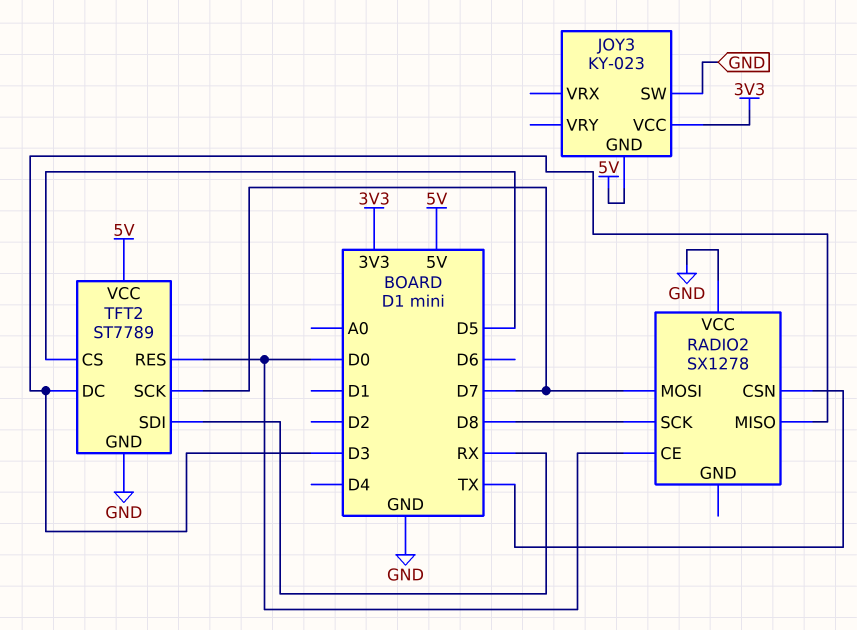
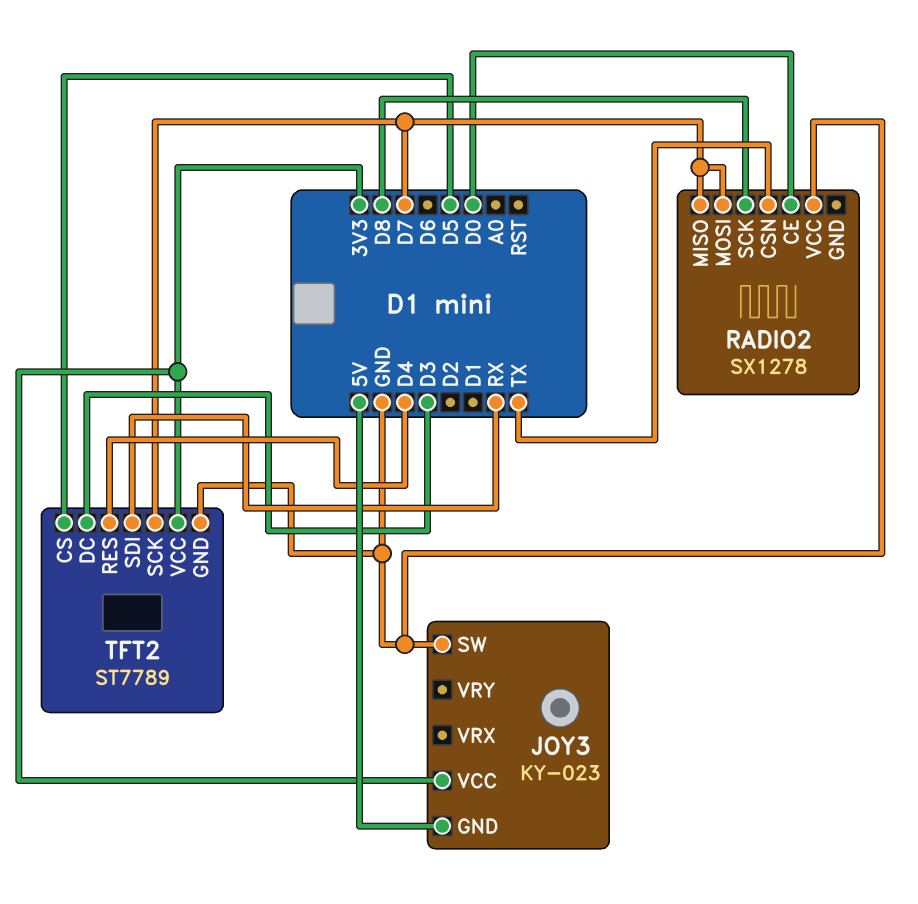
RADIO2 pin MISO: D3 -> D7
TFT2 pin RES: D0 -> D4
TFT2 pin VCC: 5V -> 3V3

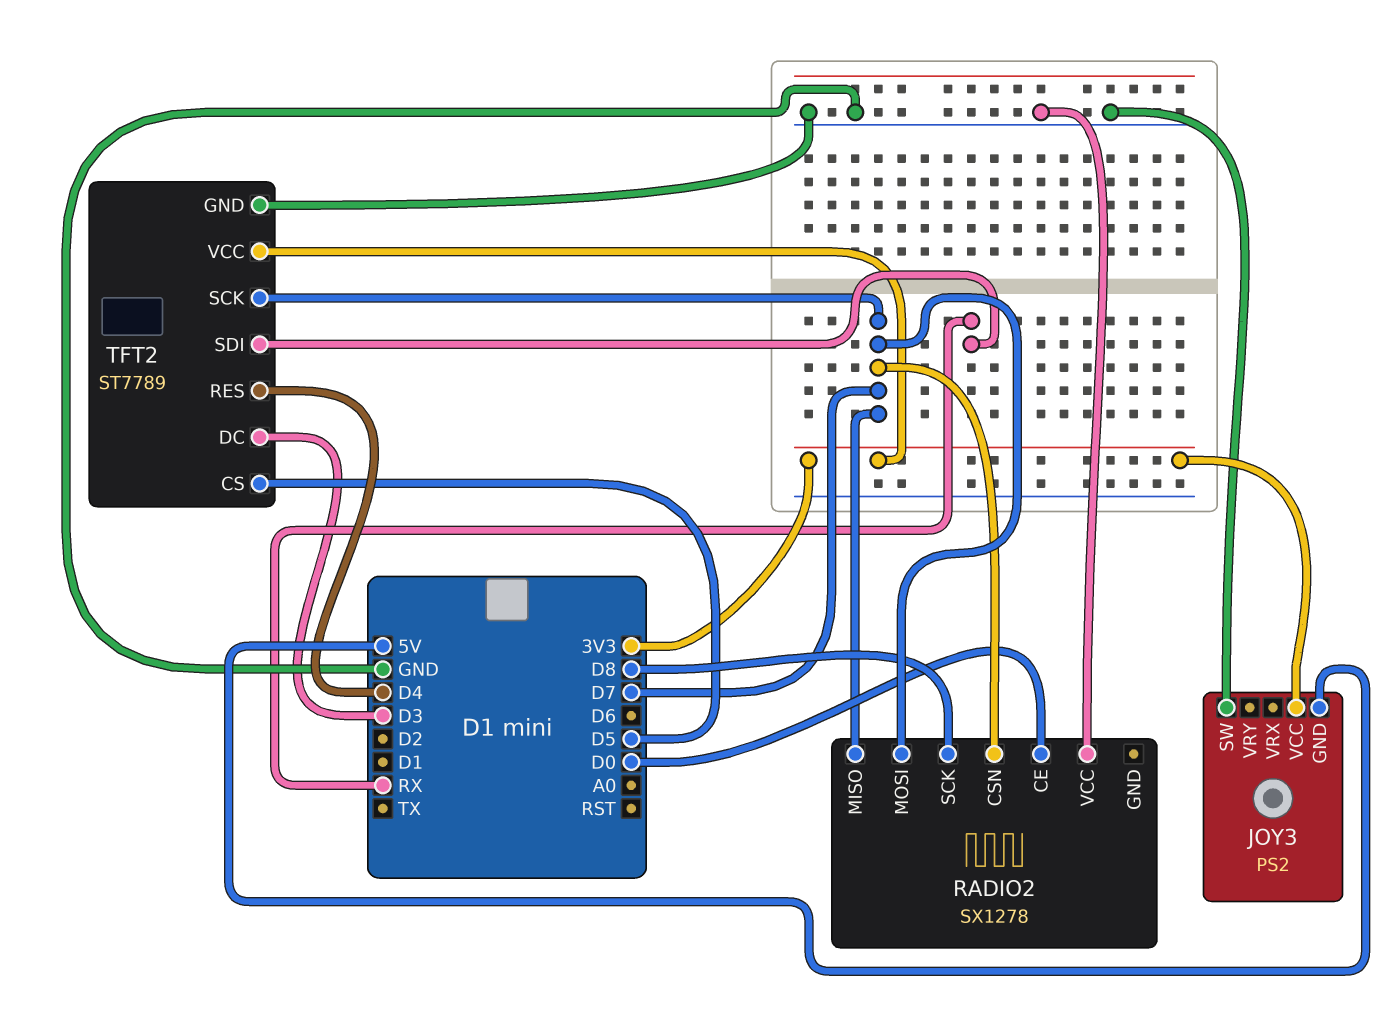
JOY3: KY-023 -> PS2
RADIO2 pin CSN: TX -> D7

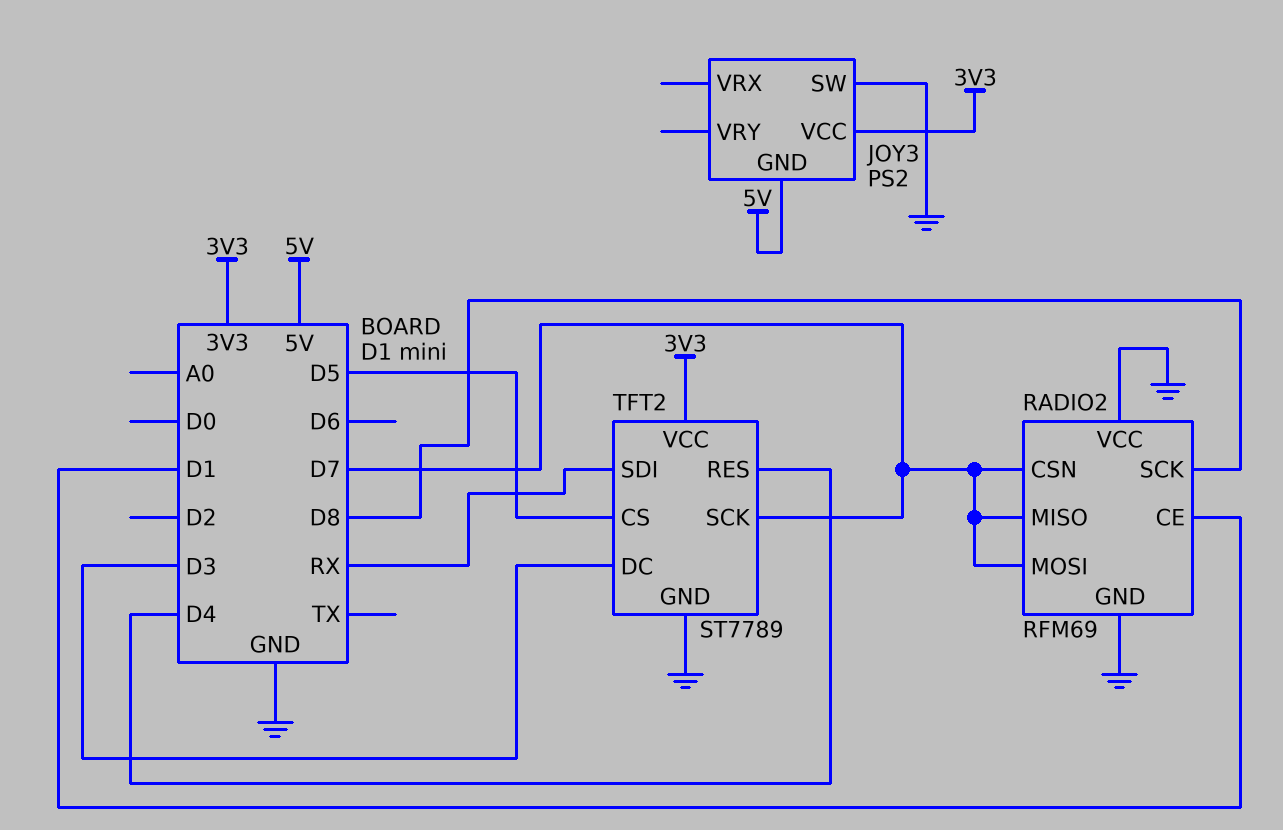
RADIO2: SX1278 -> RFM69
RADIO2 pin CE: D0 -> D1
RADIO2 pin GND: none -> GND

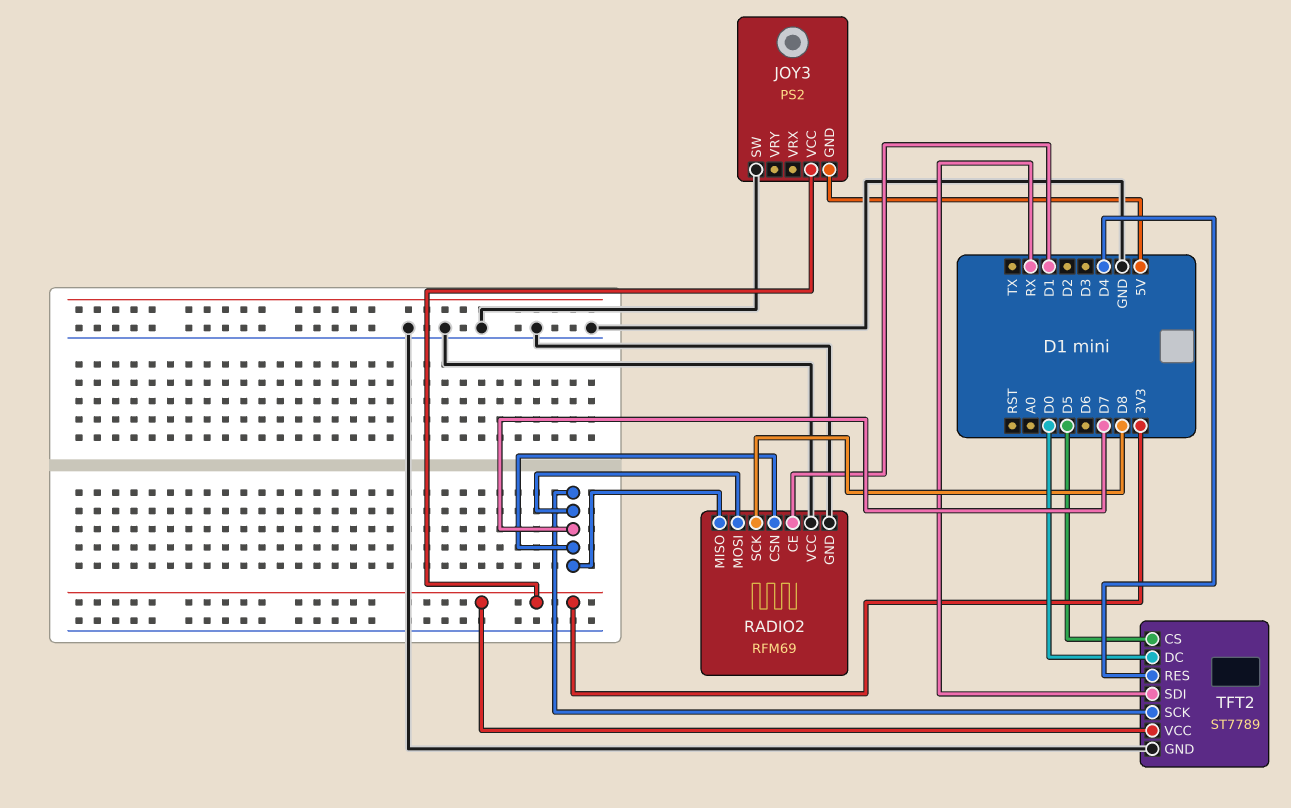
TFT2 pin DC: D3 -> D0

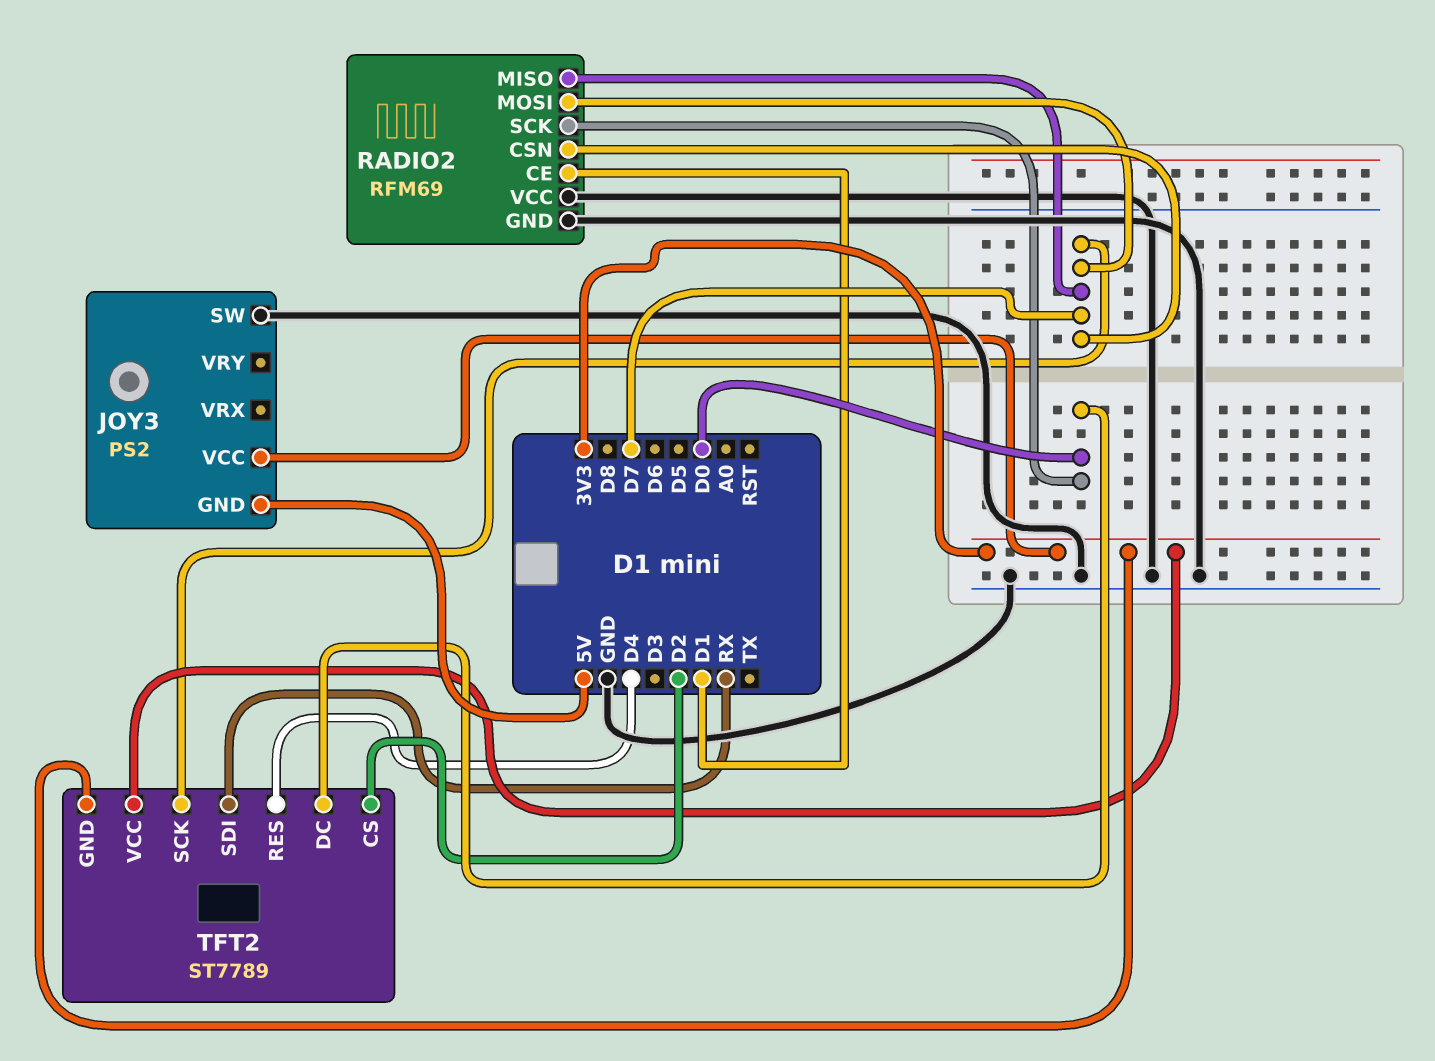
RADIO2 pin SCK: D8 -> D0
TFT2 pin CS: D5 -> D2
TFT2 pin GND: GND -> 3V3

